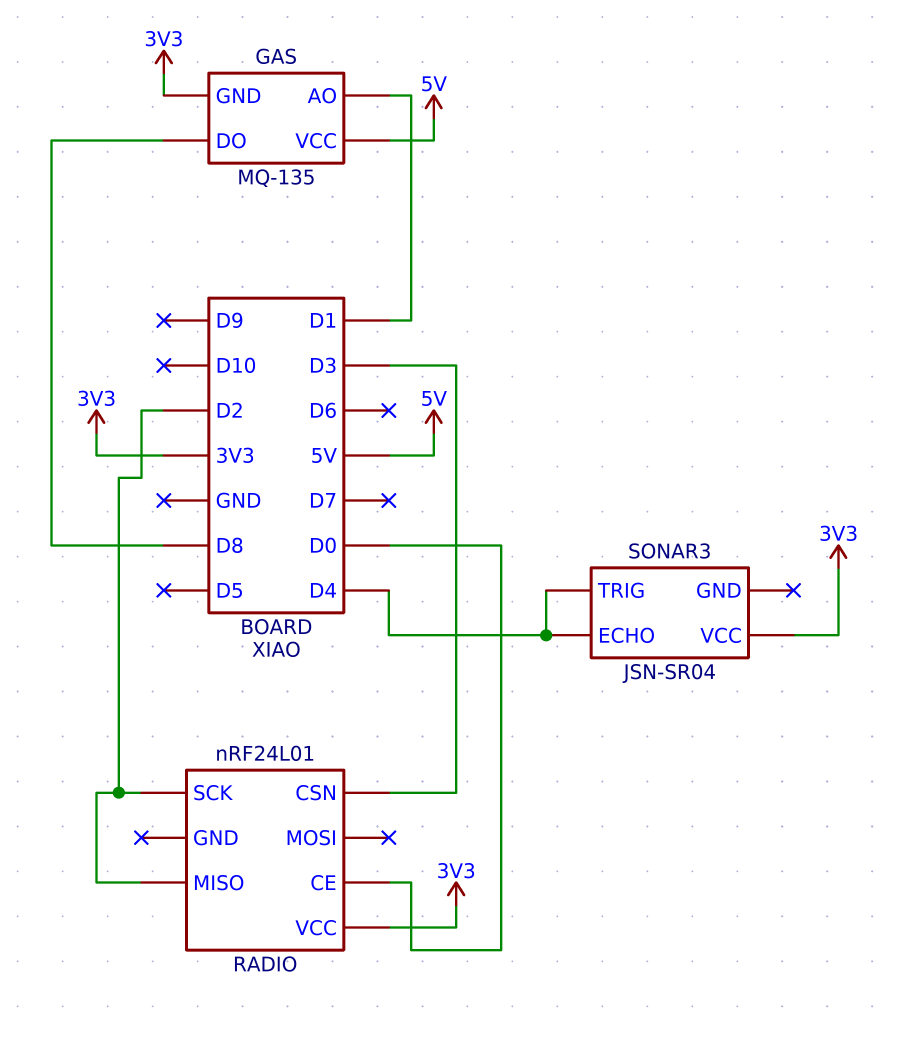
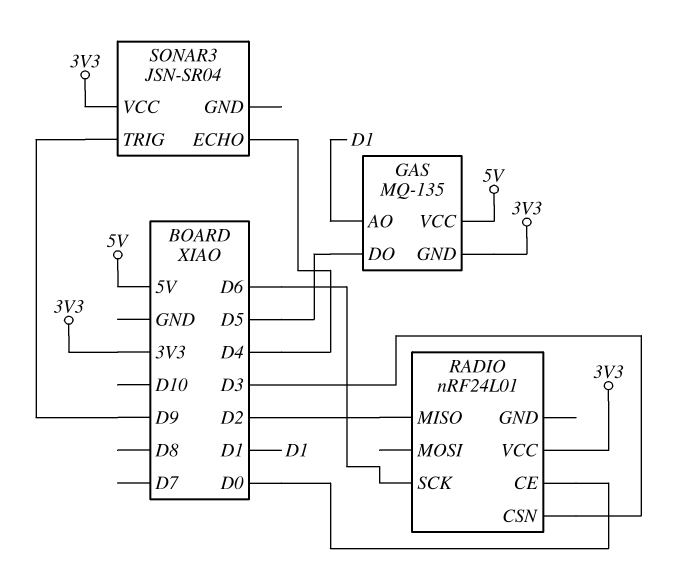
GAS pin DO: D8 -> D5
RADIO pin SCK: D2 -> D6
SONAR3 pin TRIG: D4 -> D9

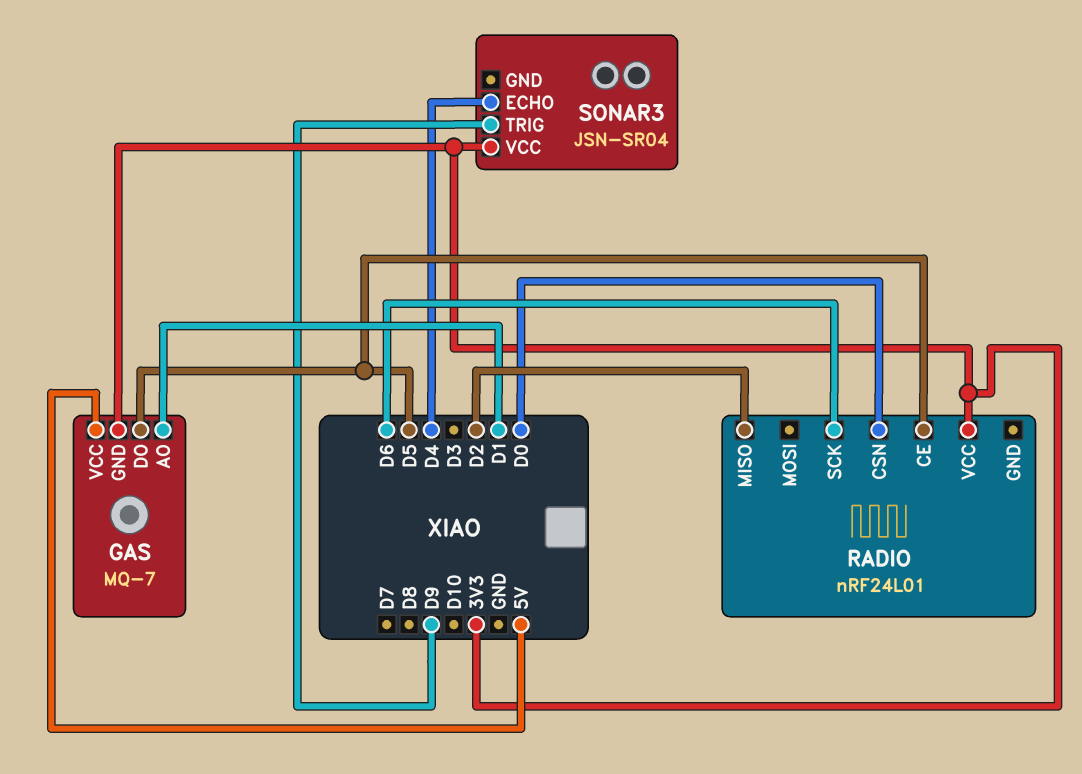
GAS: MQ-135 -> MQ-7
RADIO pin CE: D0 -> D5
RADIO pin CSN: D3 -> D0

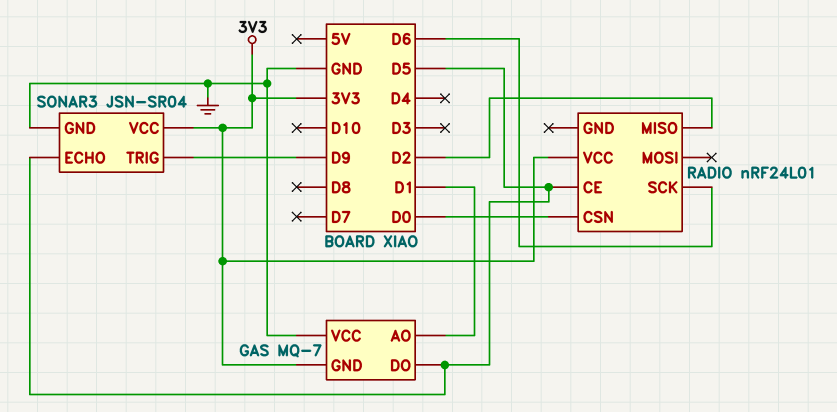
GAS pin VCC: 5V -> GND
SONAR3 pin ECHO: D4 -> D5
SONAR3 pin GND: none -> GND

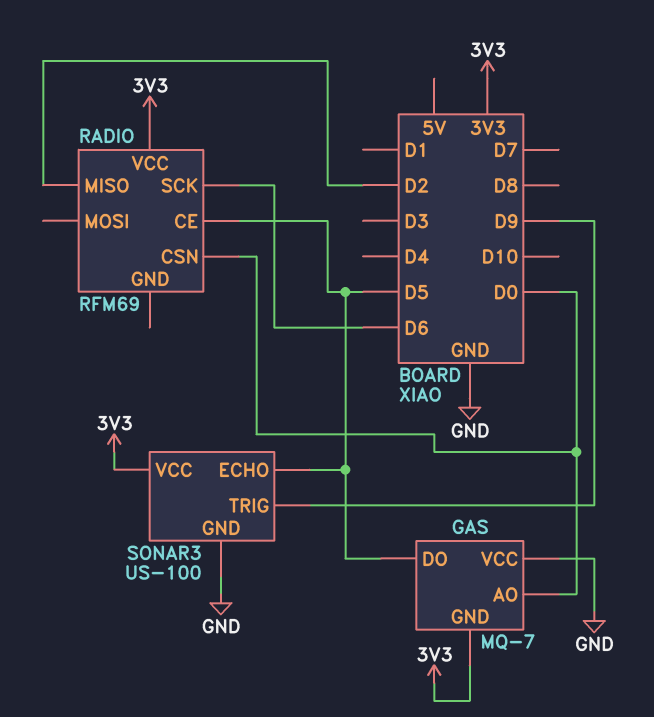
GAS pin AO: D1 -> D0
RADIO: nRF24L01 -> RFM69
SONAR3: JSN-SR04 -> US-100

